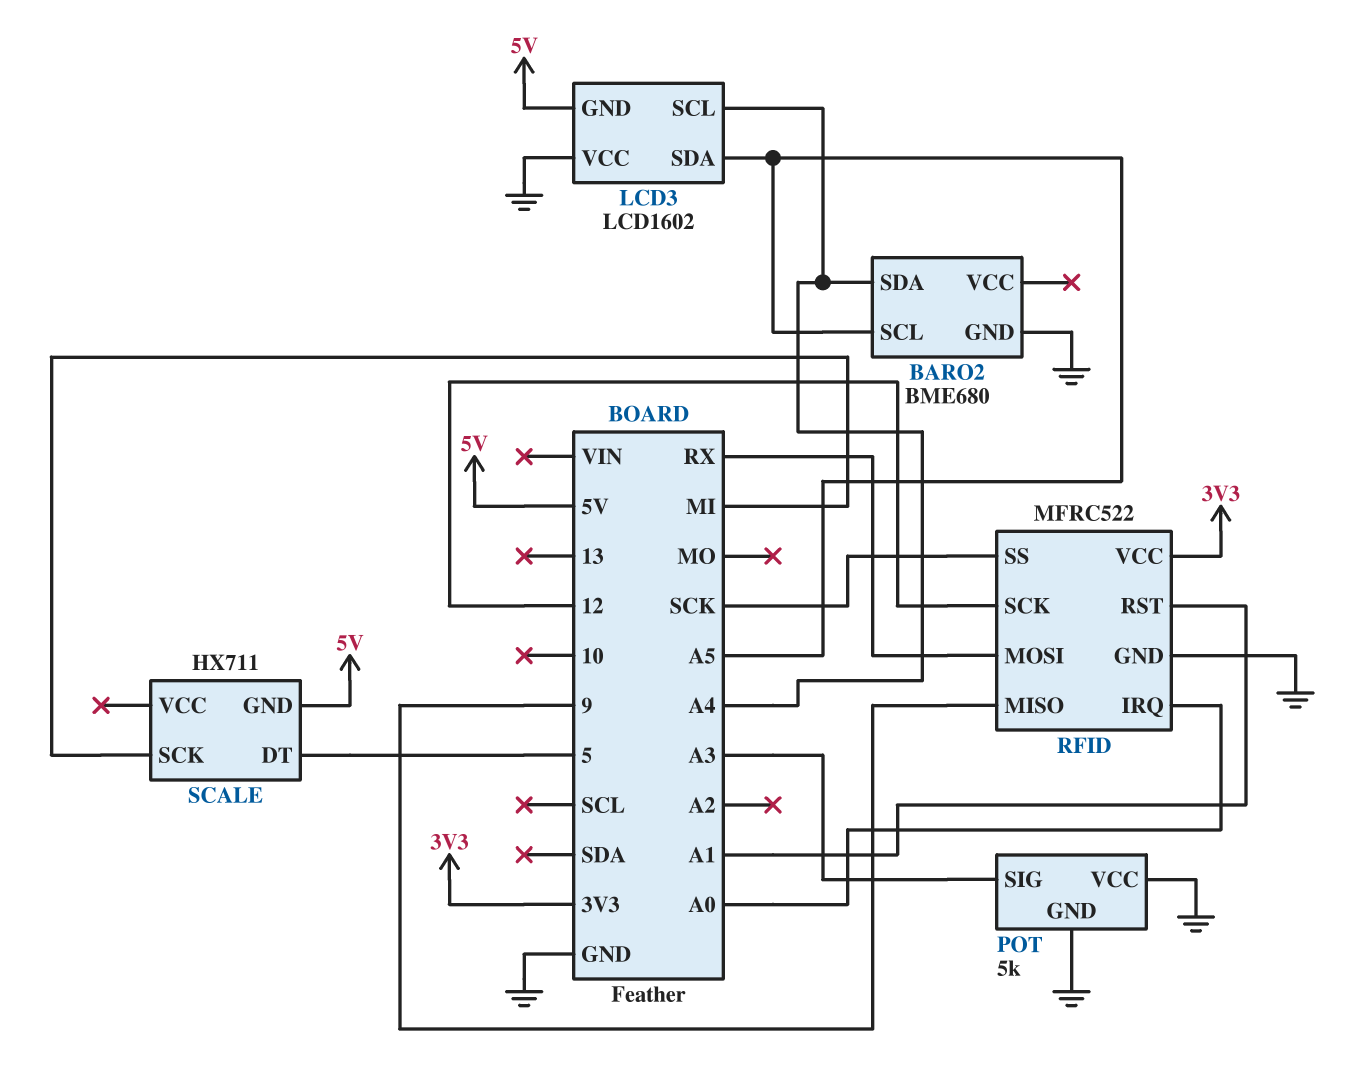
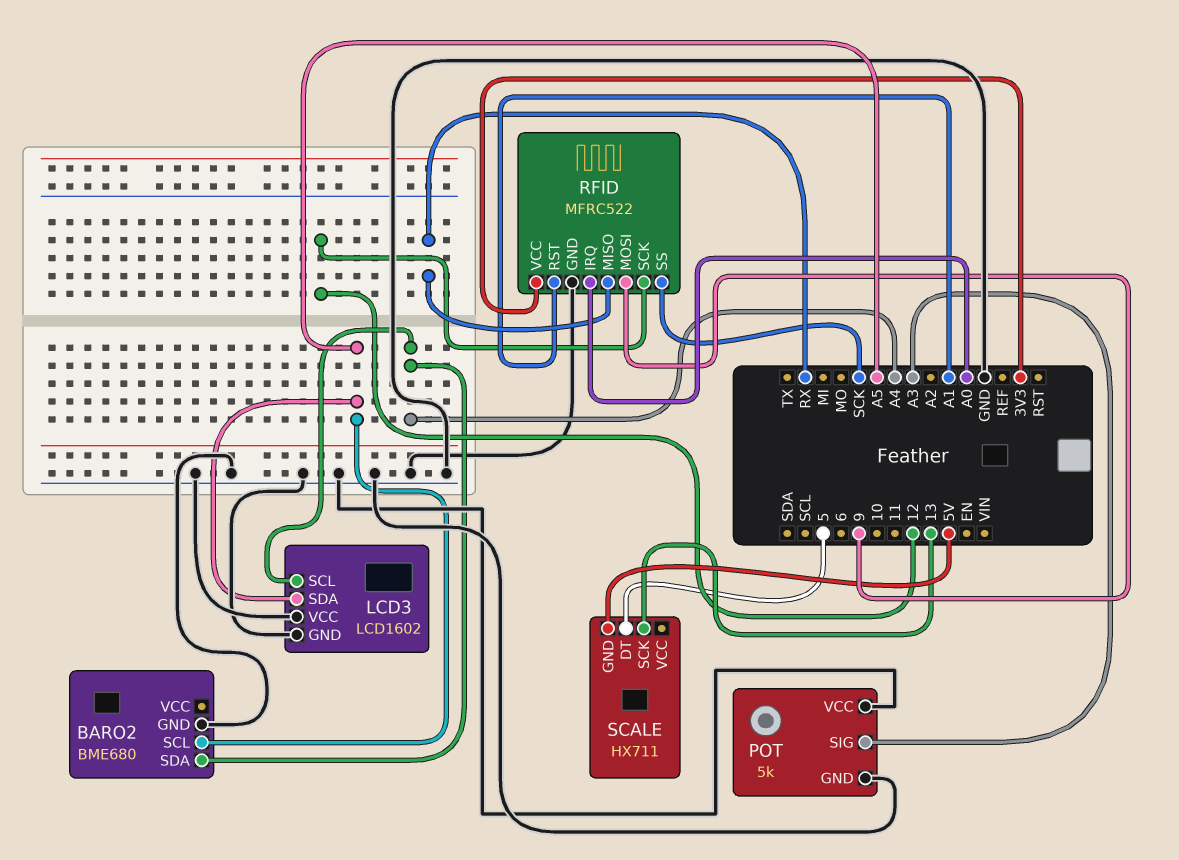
LCD3 pin GND: 5V -> GND
RFID pin MISO: 9 -> RX
RFID pin MOSI: RX -> 9
SCALE pin SCK: MI -> 13

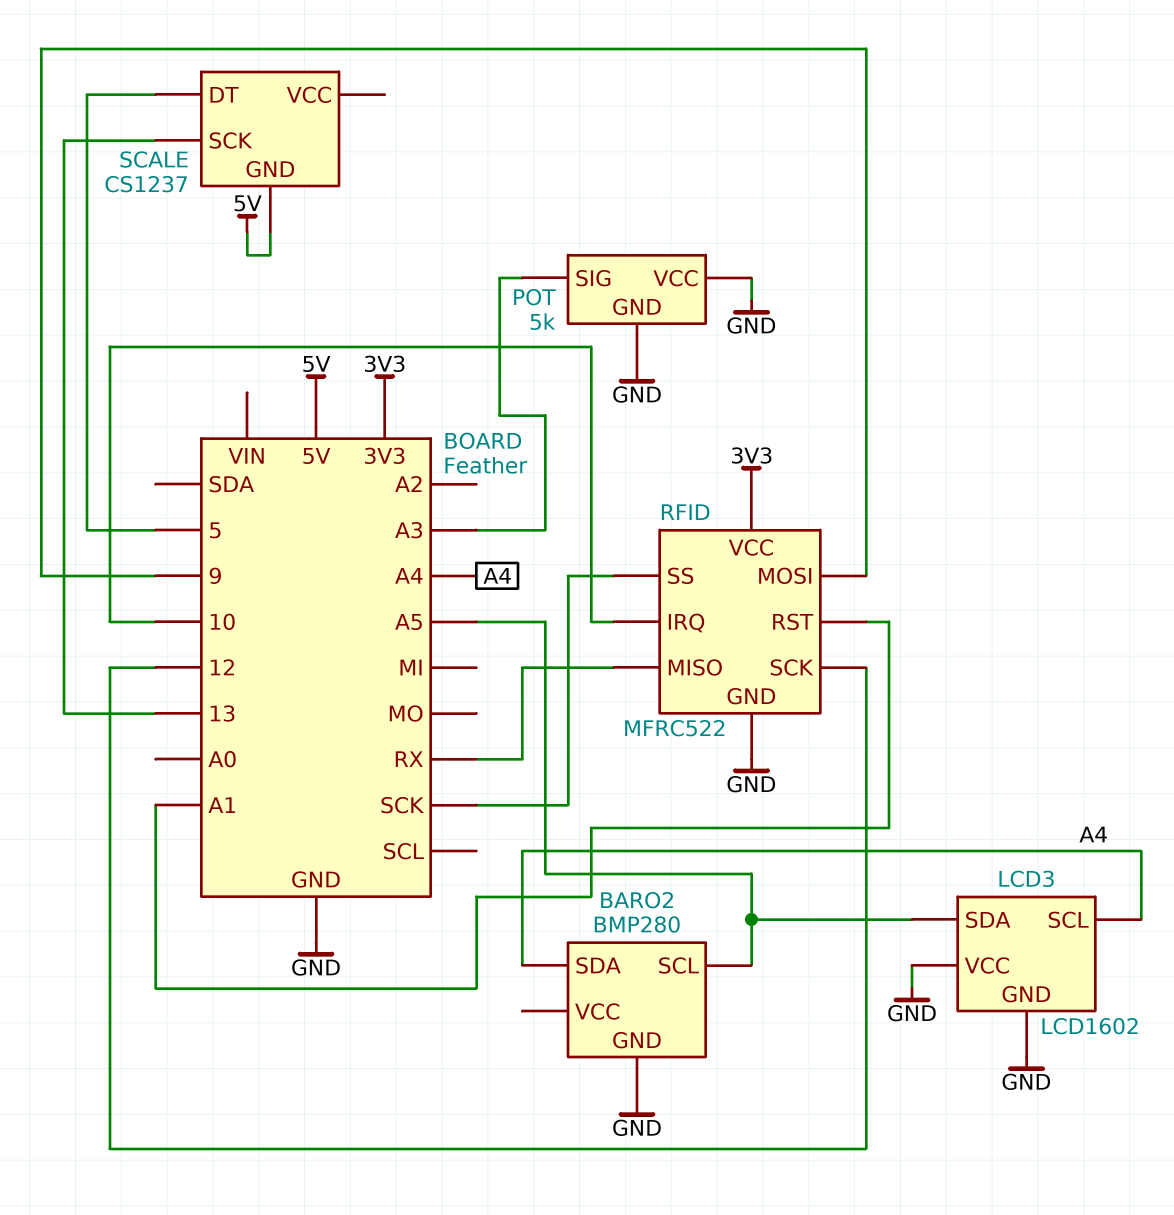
BARO2: BME680 -> BMP280
RFID pin IRQ: A0 -> 10
SCALE: HX711 -> CS1237

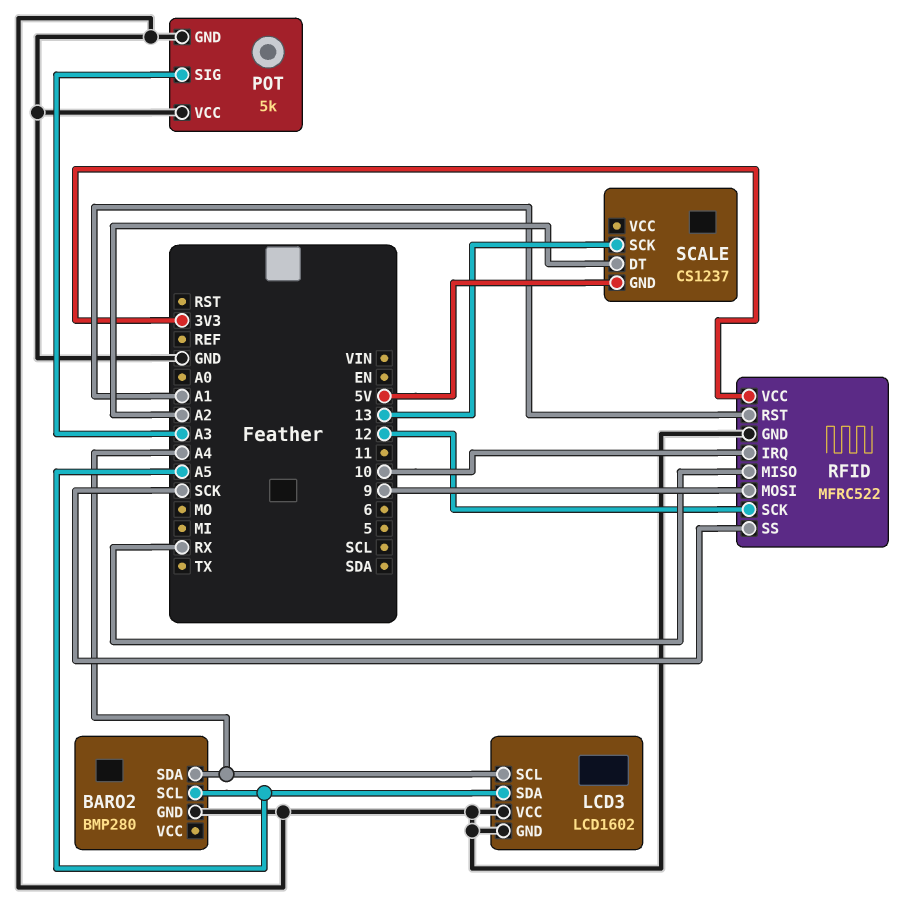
SCALE pin DT: 5 -> A2

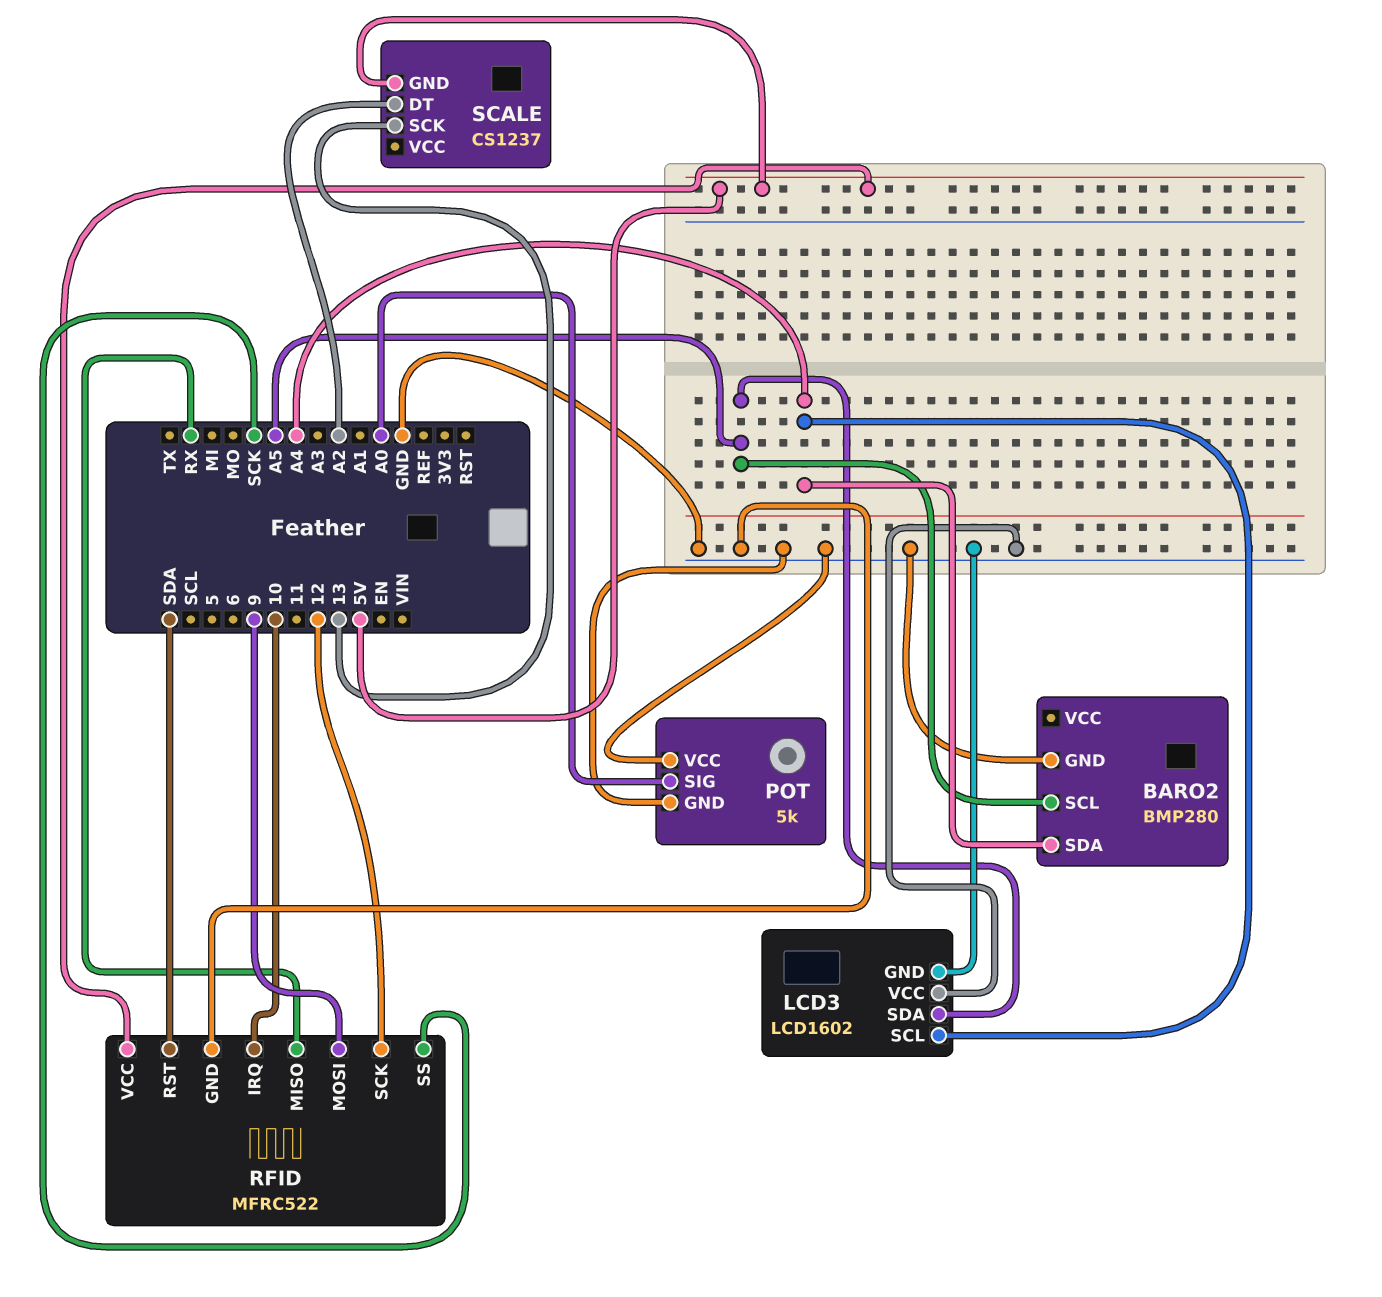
POT pin SIG: A3 -> A0
RFID pin RST: A1 -> SDA
RFID pin VCC: 3V3 -> 5V

